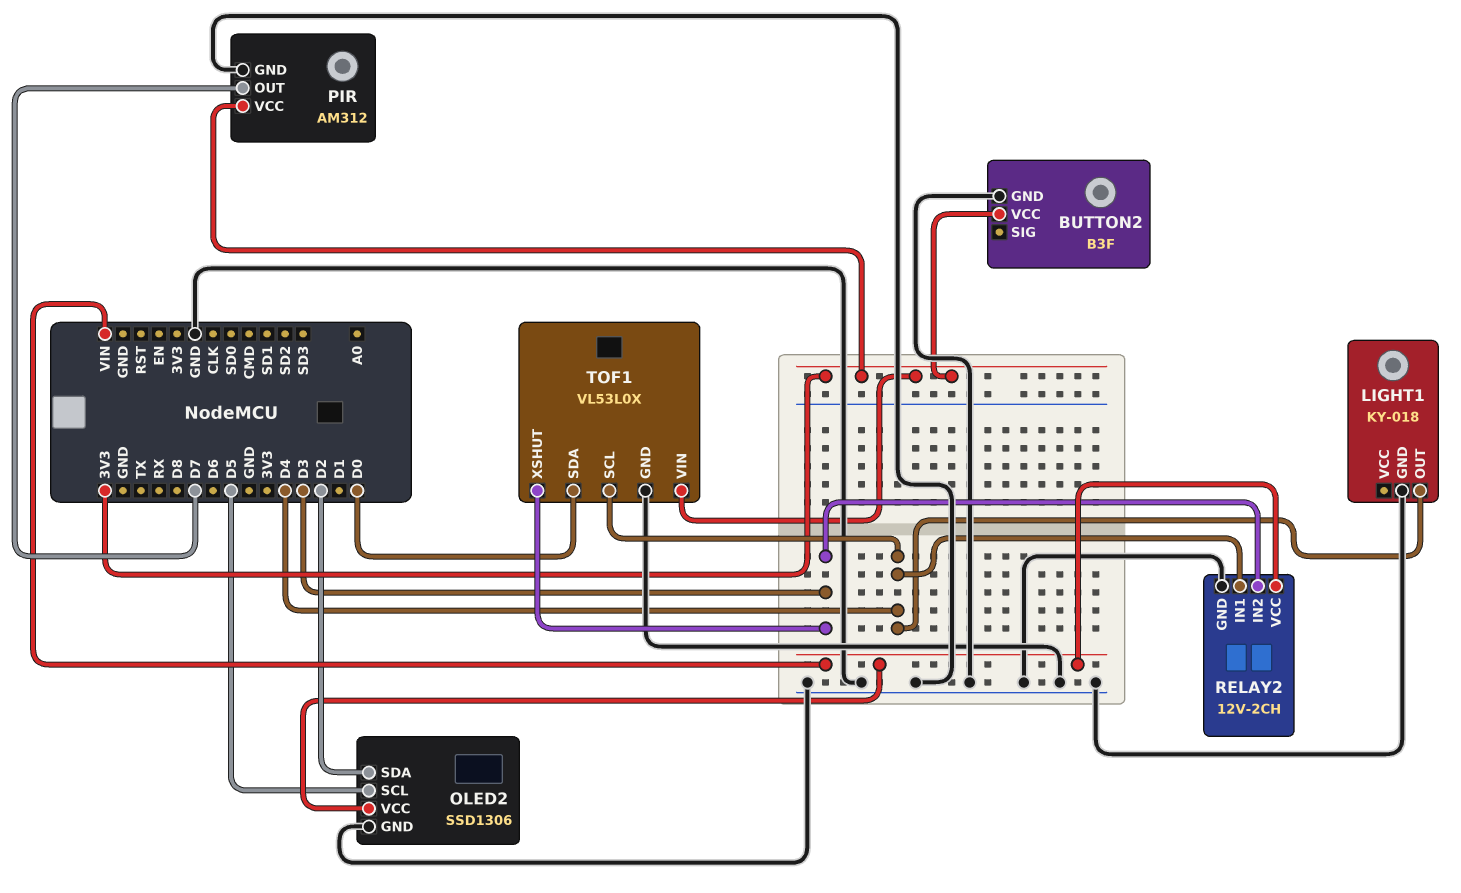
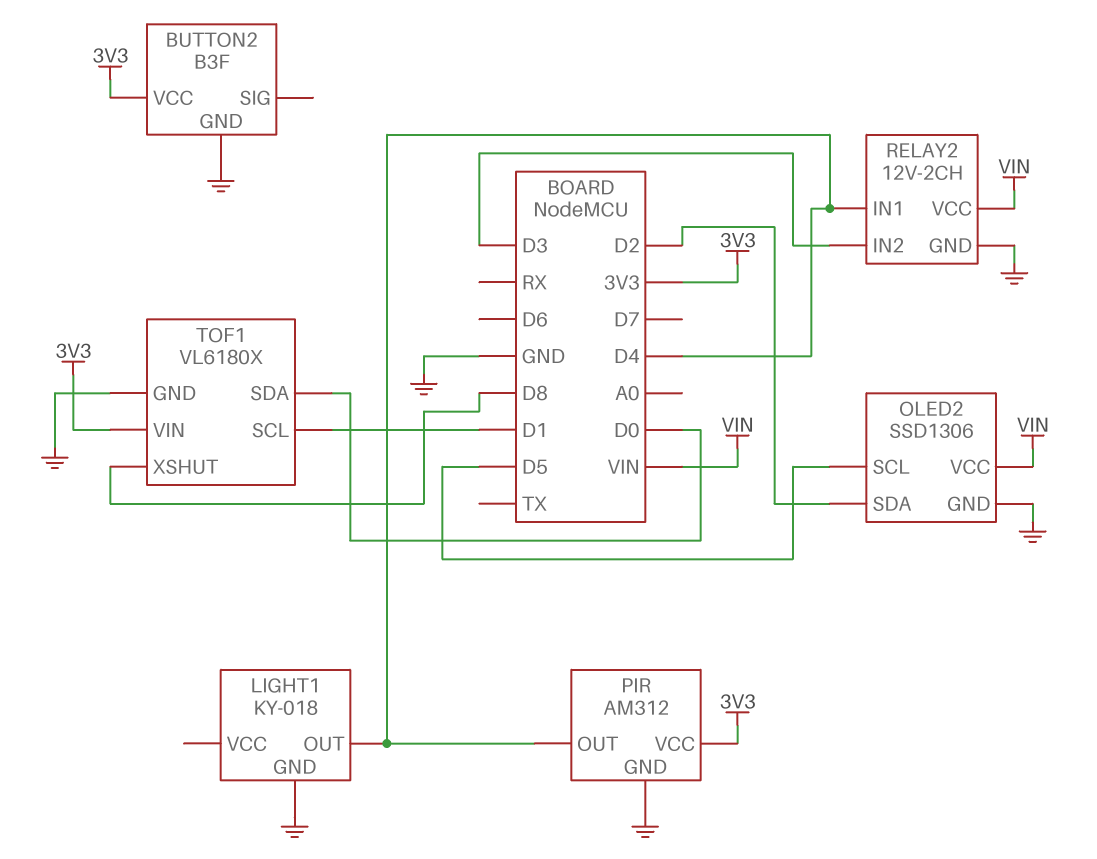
PIR pin OUT: D7 -> D4
TOF1: VL53L0X -> VL6180X
TOF1 pin SCL: D4 -> D1
TOF1 pin XSHUT: D3 -> D8

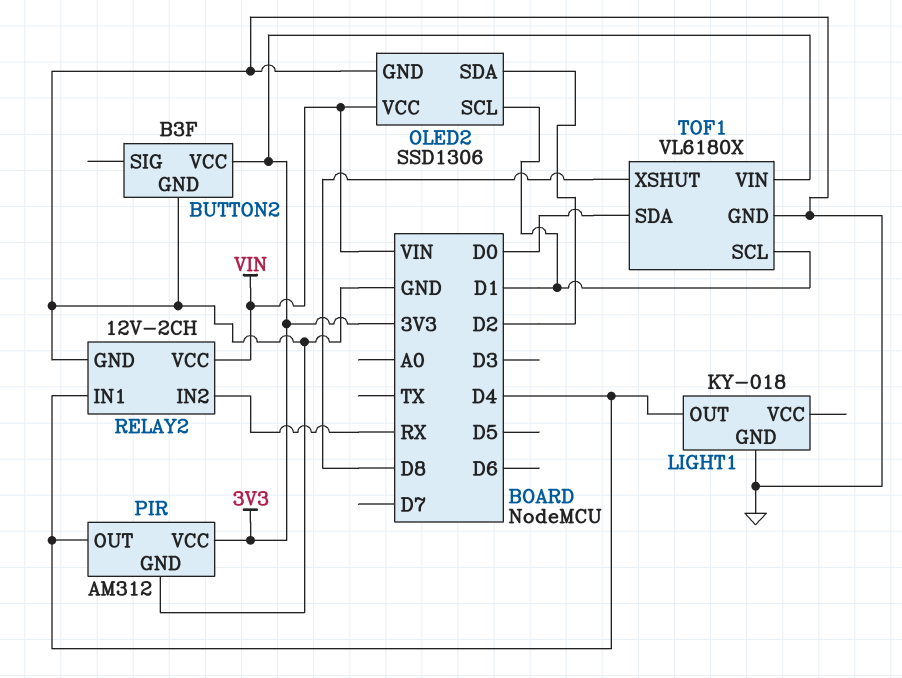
OLED2 pin SCL: D5 -> D1
RELAY2 pin IN2: D3 -> RX

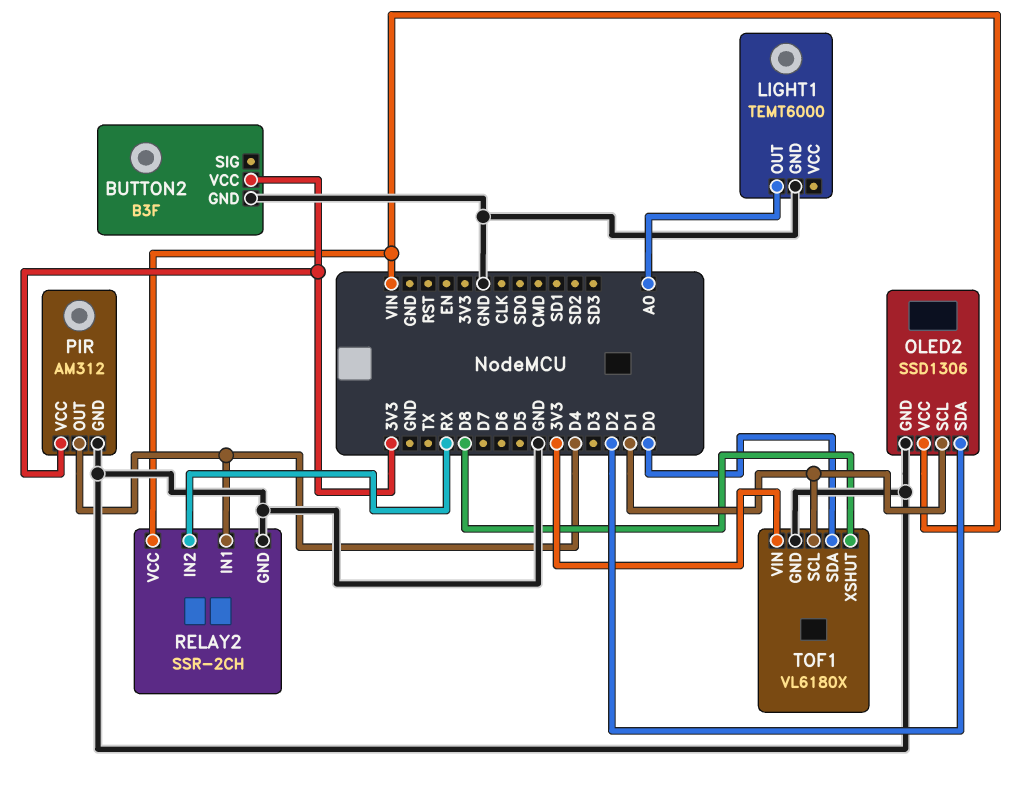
LIGHT1: KY-018 -> TEMT6000
LIGHT1 pin OUT: D4 -> A0
RELAY2: 12V-2CH -> SSR-2CH

